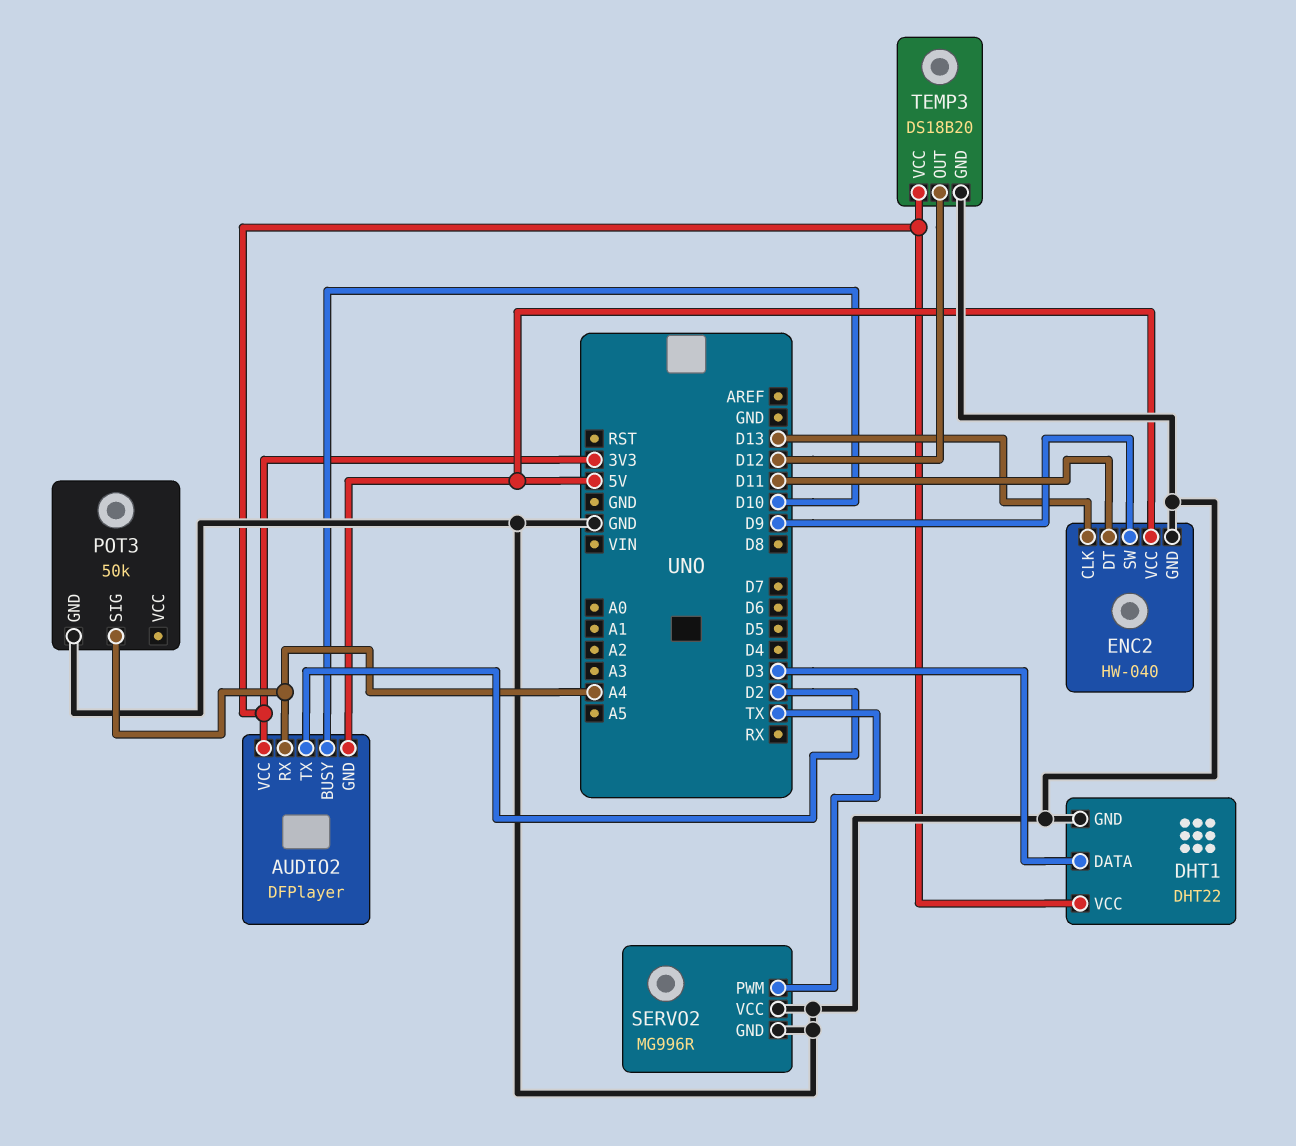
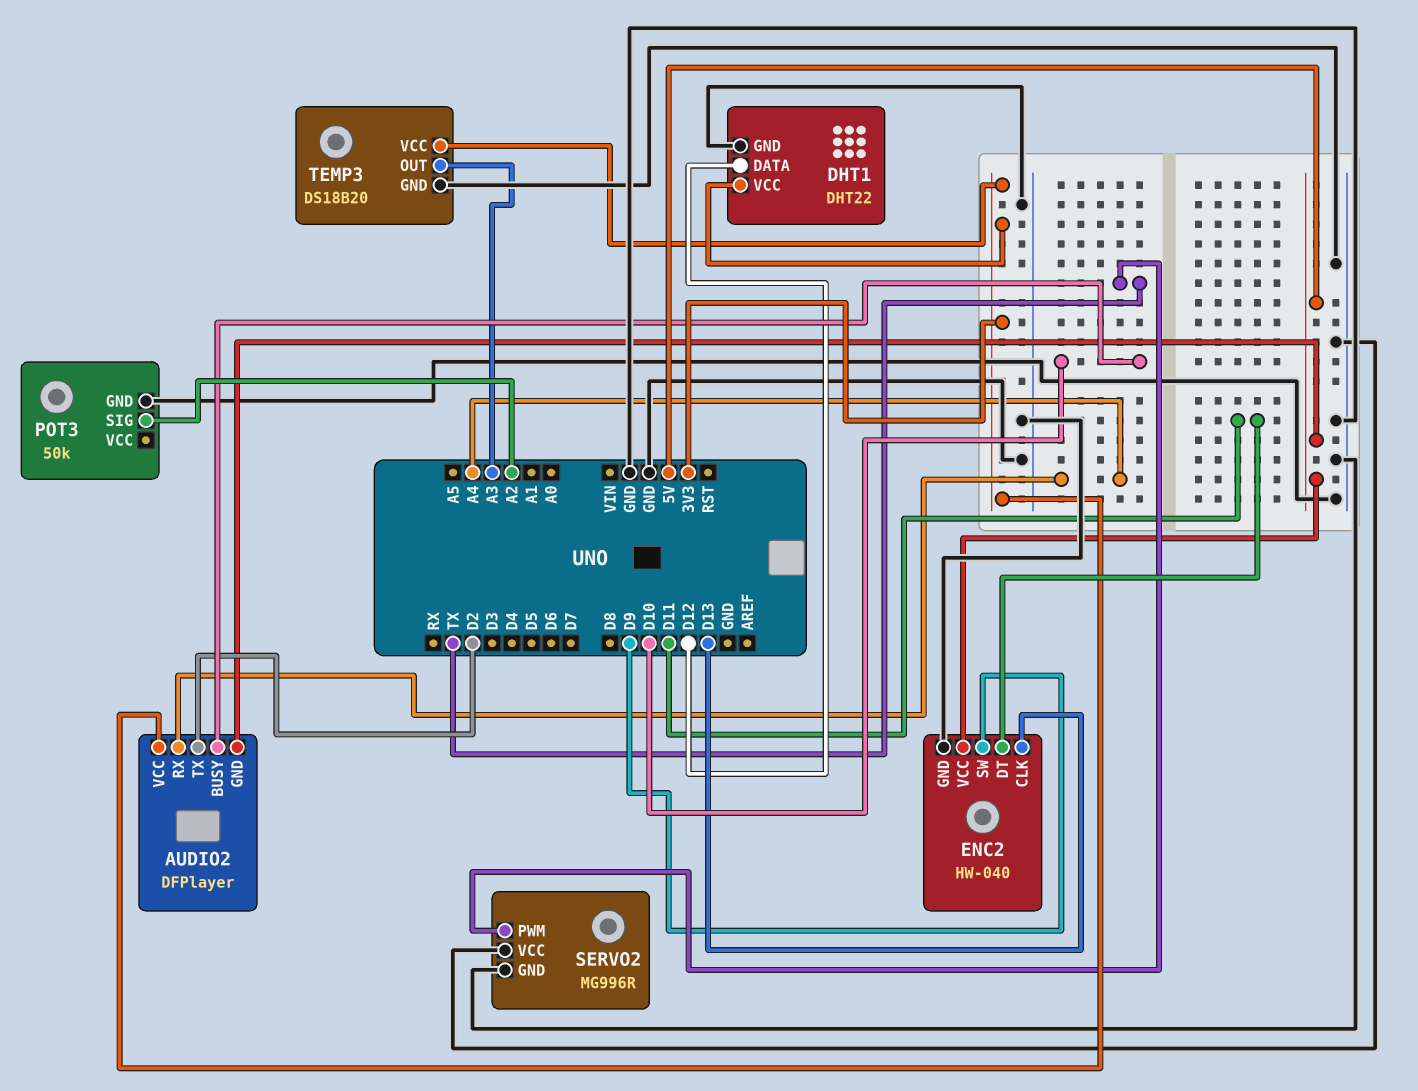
DHT1 pin DATA: D3 -> D12
POT3 pin SIG: A4 -> A2
TEMP3 pin OUT: D12 -> A3

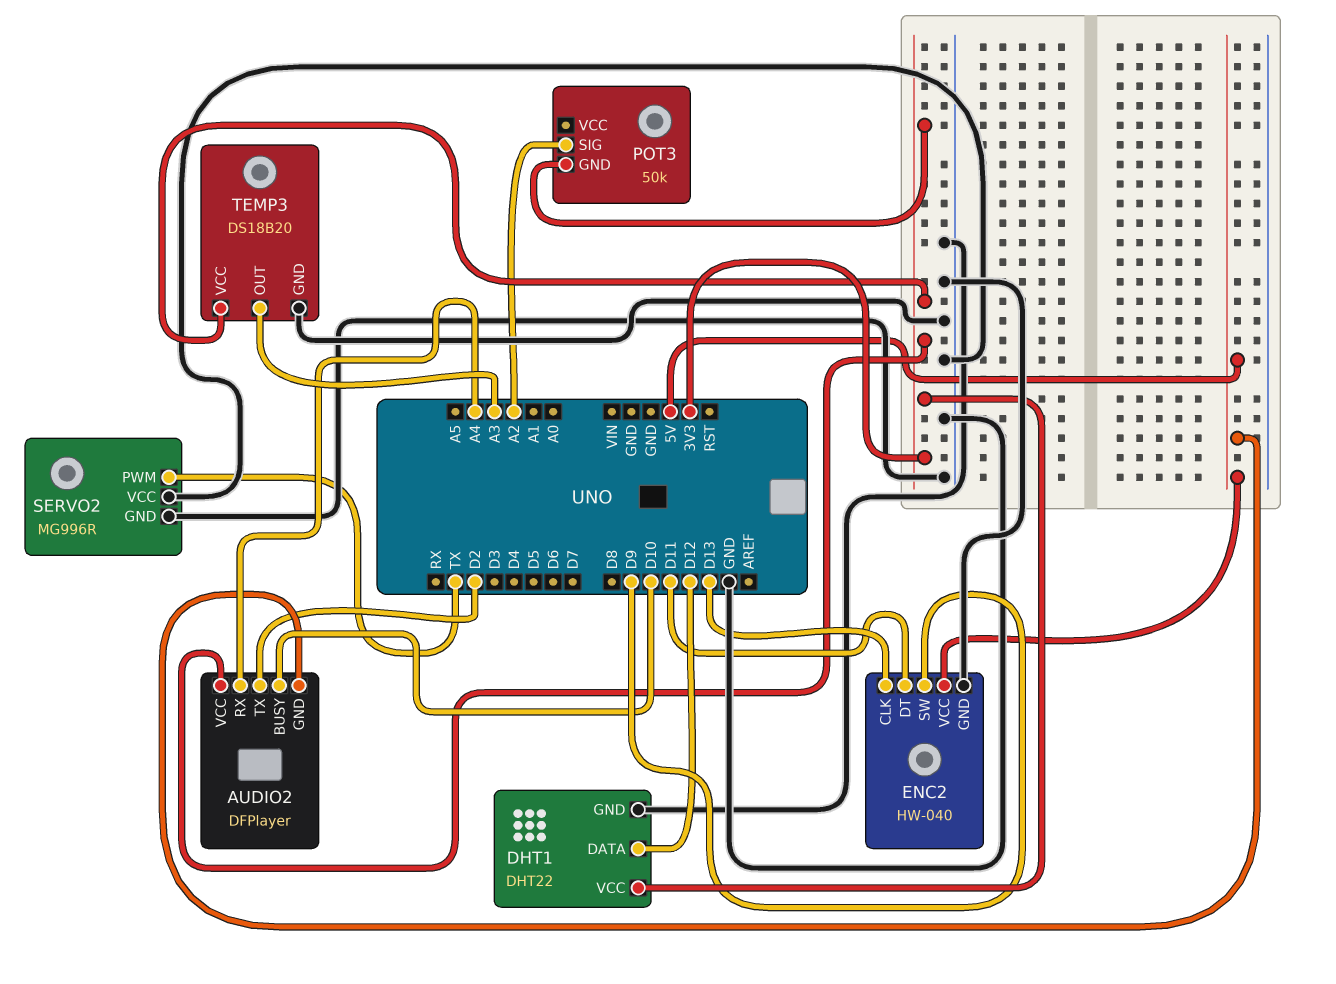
POT3 pin GND: GND -> 3V3

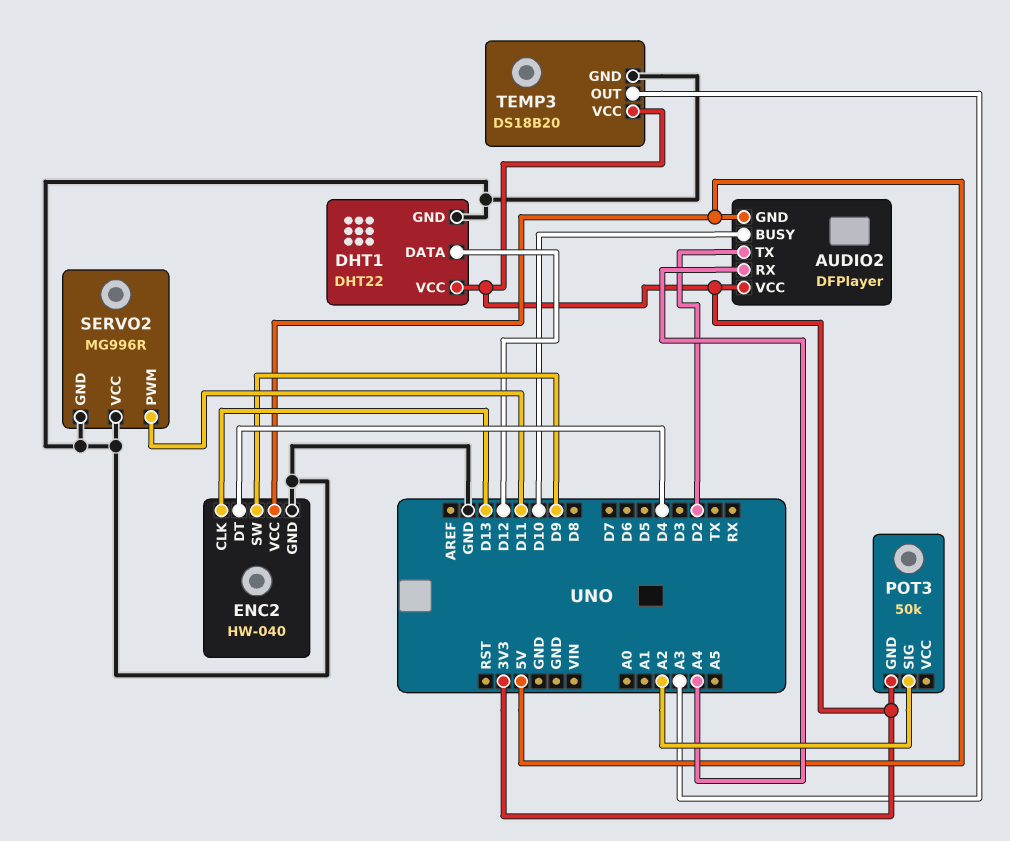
ENC2 pin DT: D11 -> D4
SERVO2 pin PWM: TX -> D11

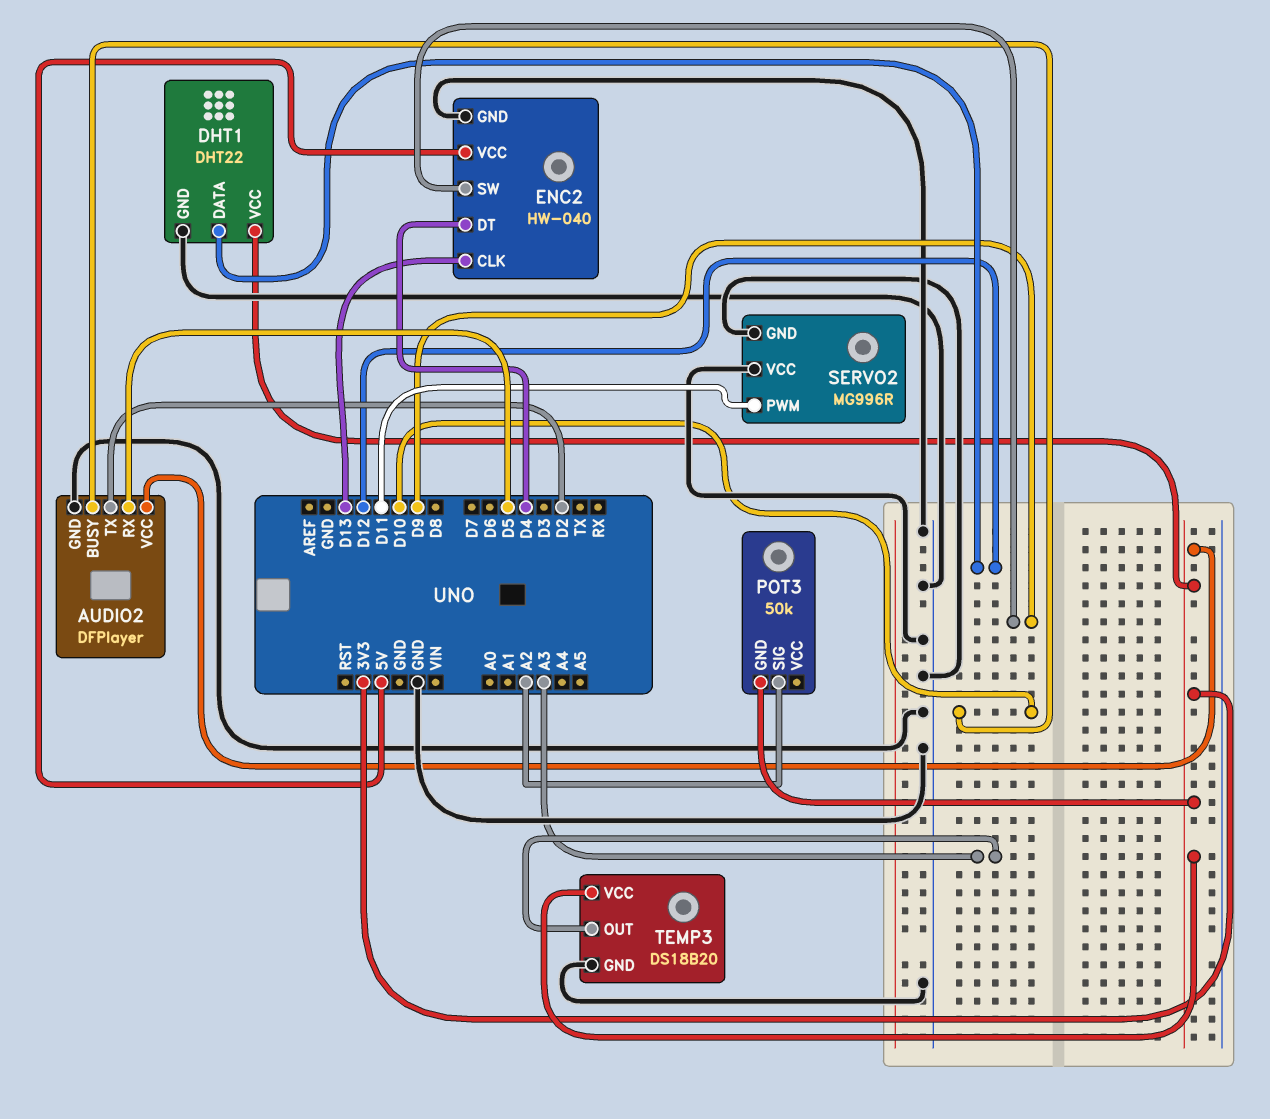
AUDIO2 pin GND: 5V -> GND
AUDIO2 pin RX: A4 -> D5

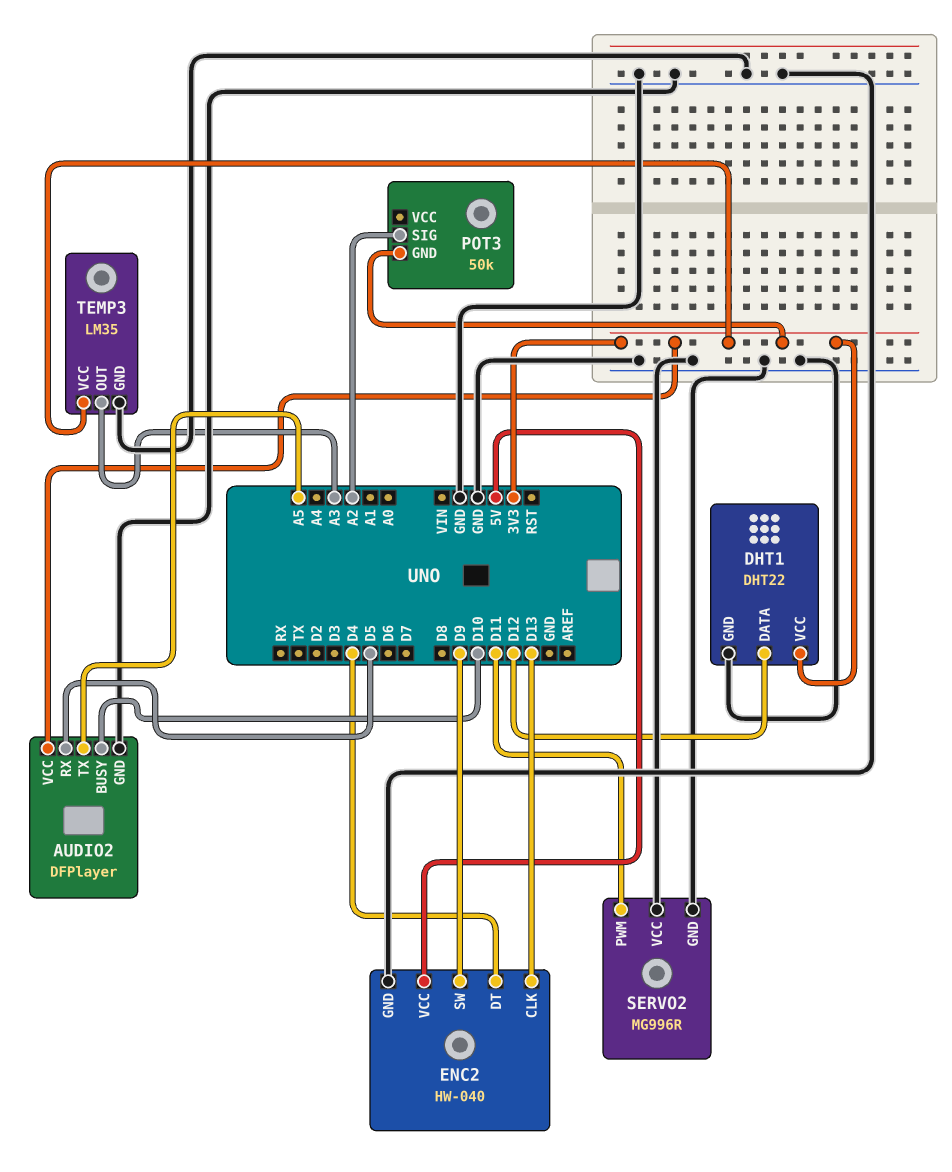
AUDIO2 pin TX: D2 -> A5
TEMP3: DS18B20 -> LM35

